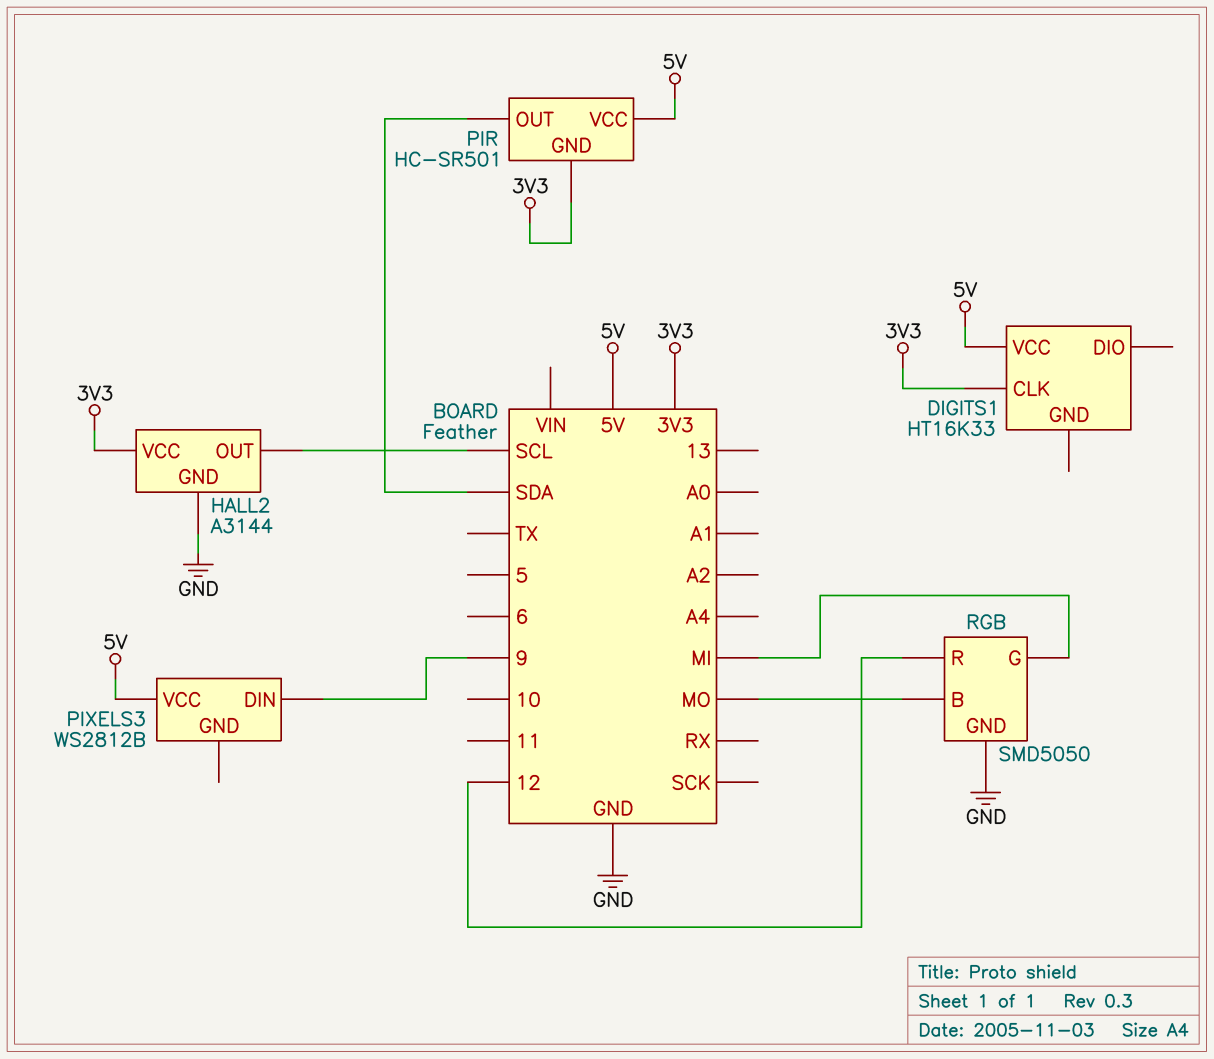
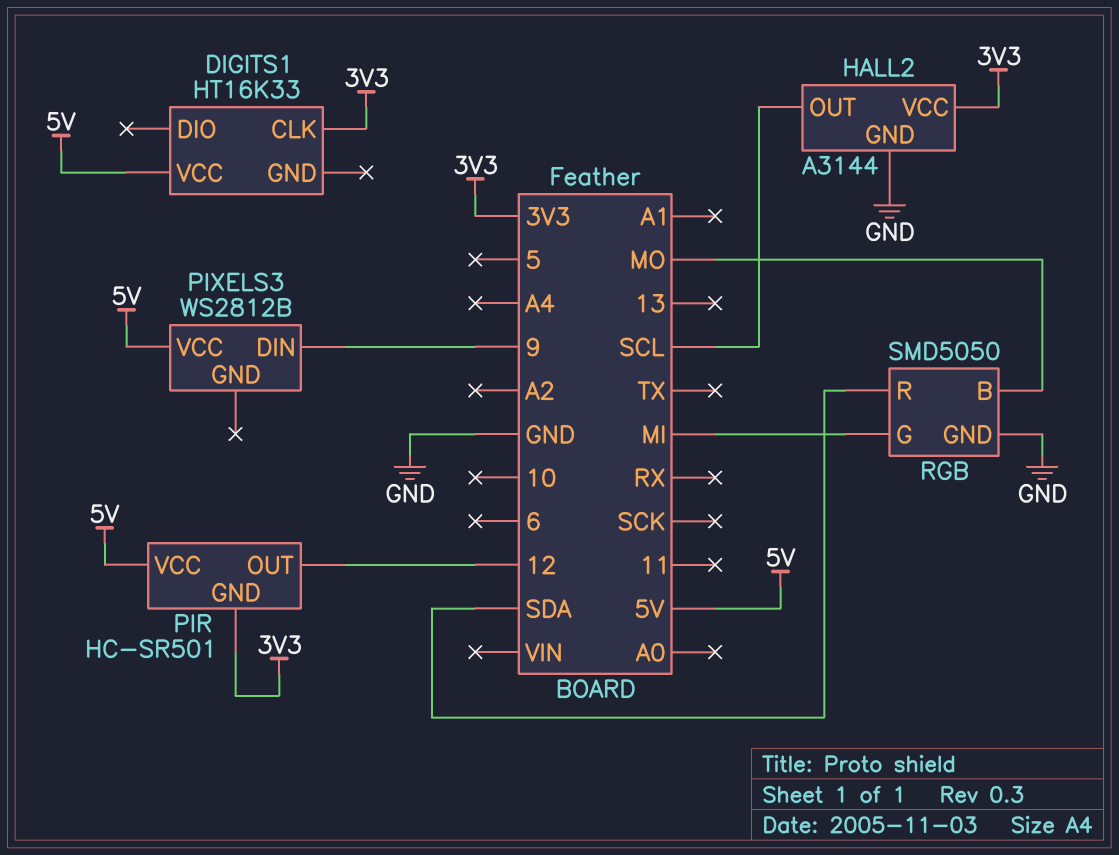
PIR pin OUT: SDA -> 12
RGB pin R: 12 -> SDA

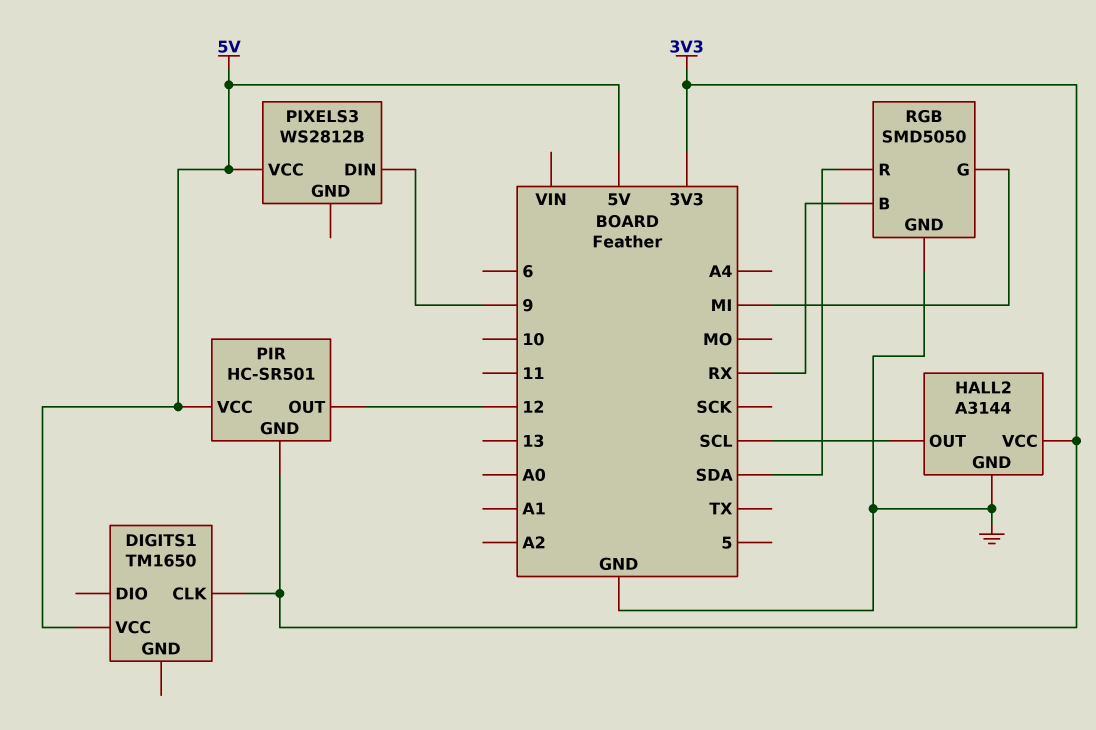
DIGITS1: HT16K33 -> TM1650
RGB pin B: MO -> RX

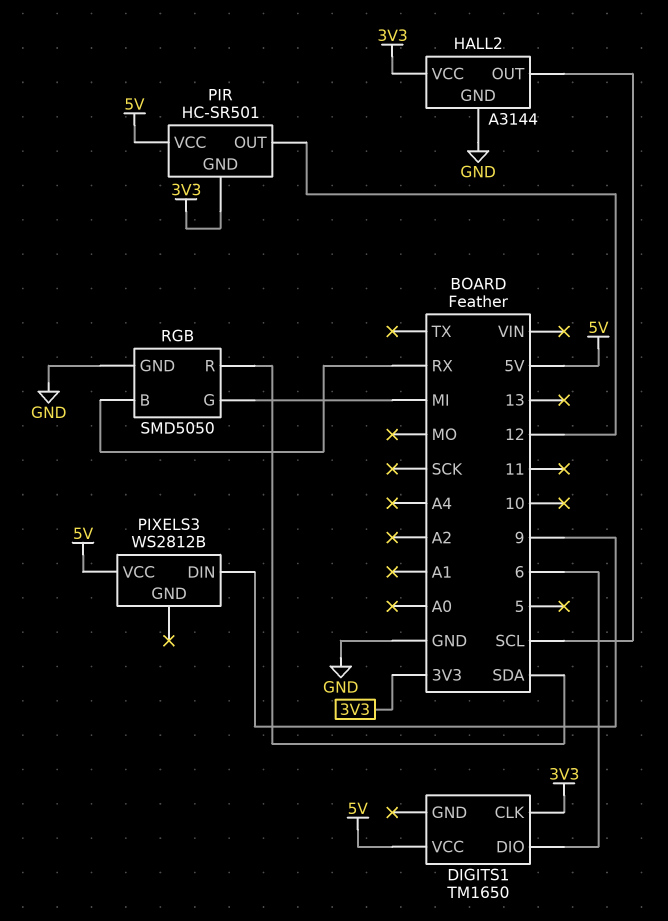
DIGITS1 pin DIO: none -> 6

